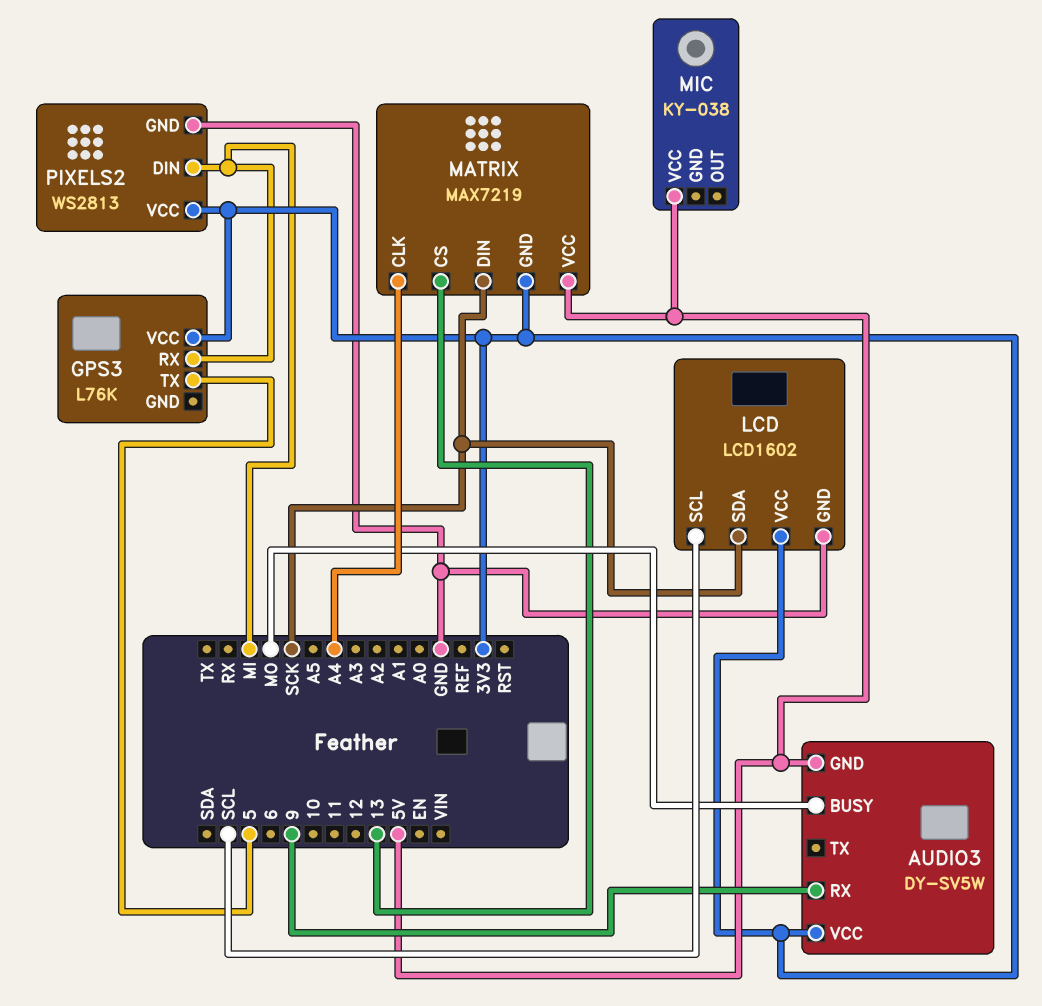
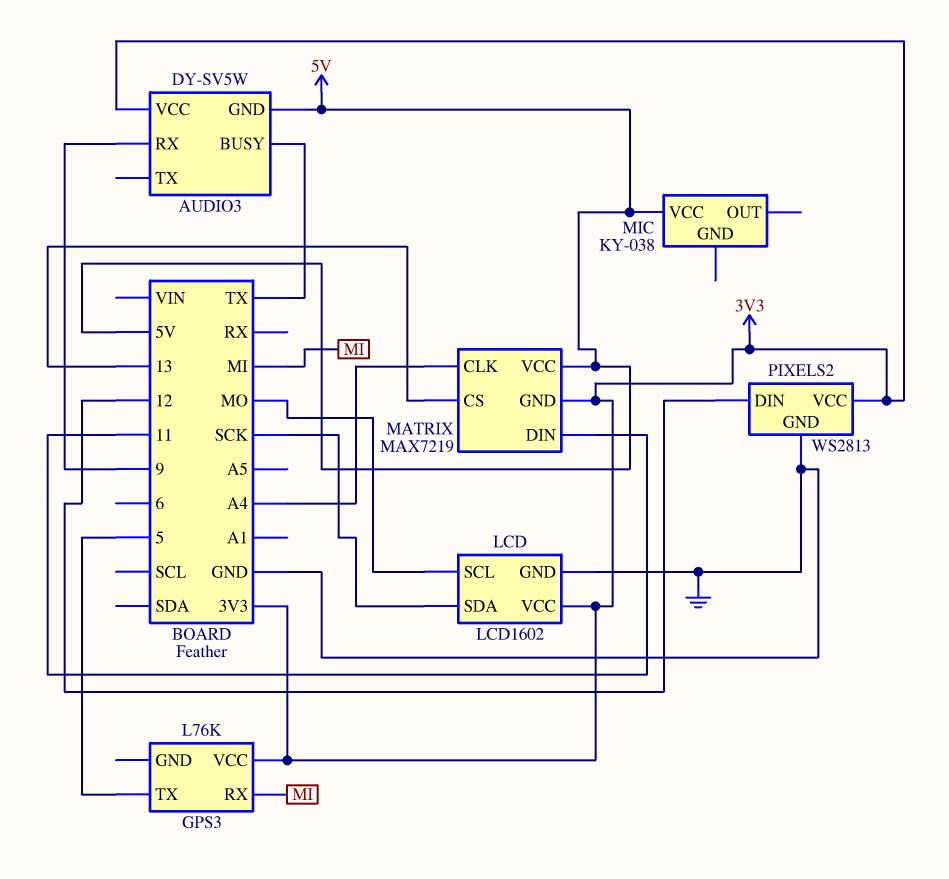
AUDIO3 pin BUSY: MO -> TX
LCD pin SCL: SCL -> MO
MATRIX pin DIN: SCK -> 11
PIXELS2 pin DIN: MI -> 12

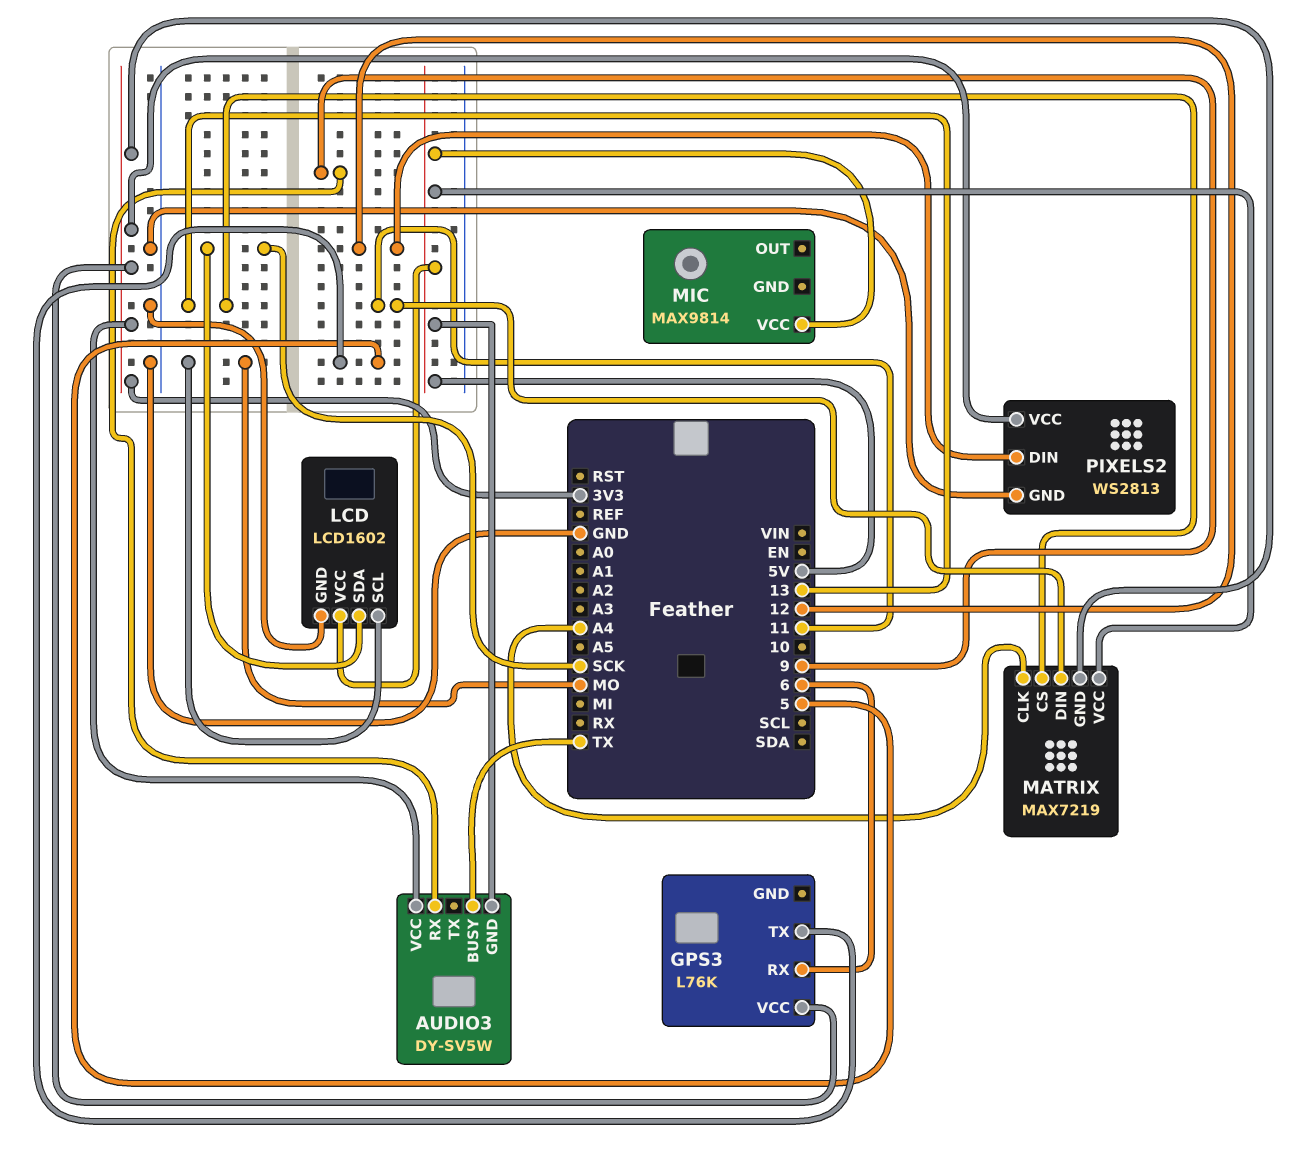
GPS3 pin RX: MI -> 6
LCD pin VCC: 3V3 -> 5V
MIC: KY-038 -> MAX9814

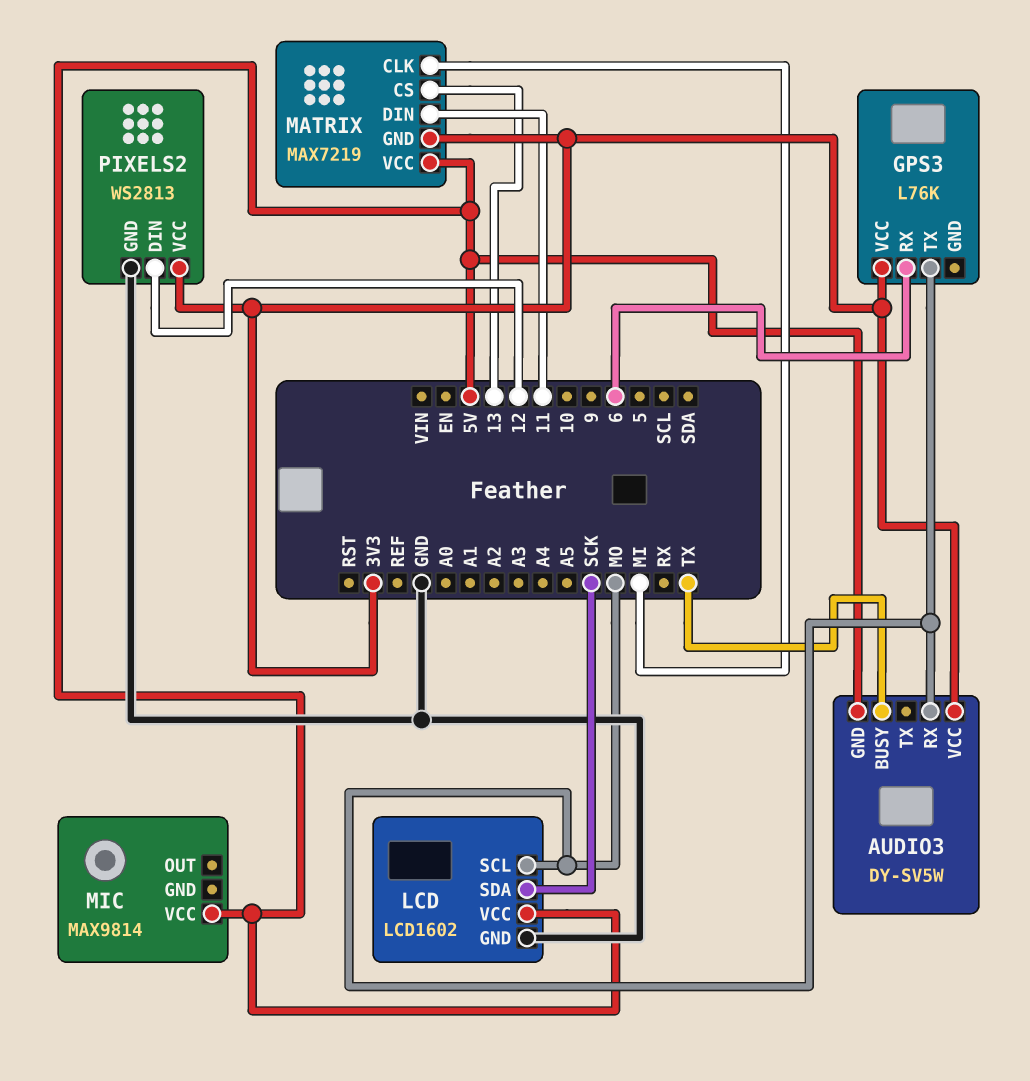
AUDIO3 pin RX: 9 -> MO
GPS3 pin TX: 5 -> MO
MATRIX pin CLK: A4 -> MI

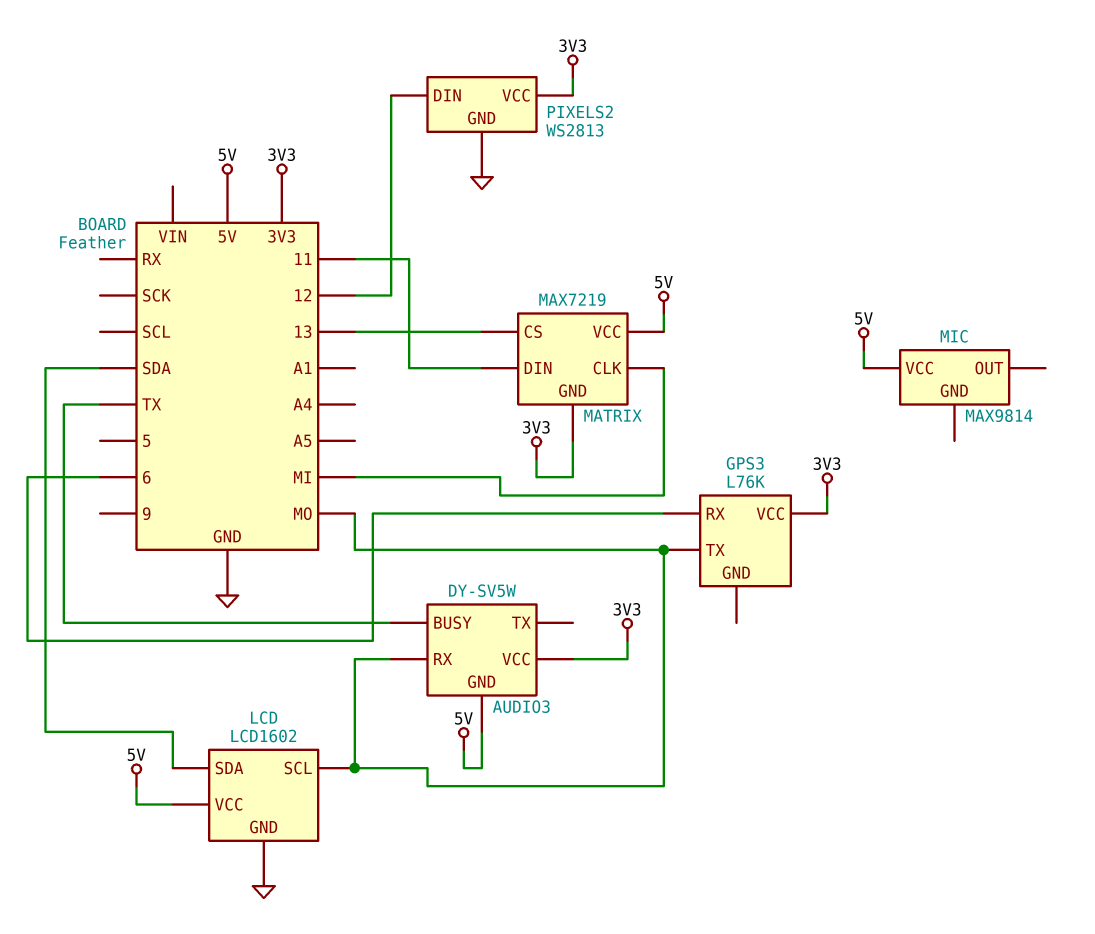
LCD pin SDA: SCK -> SDA

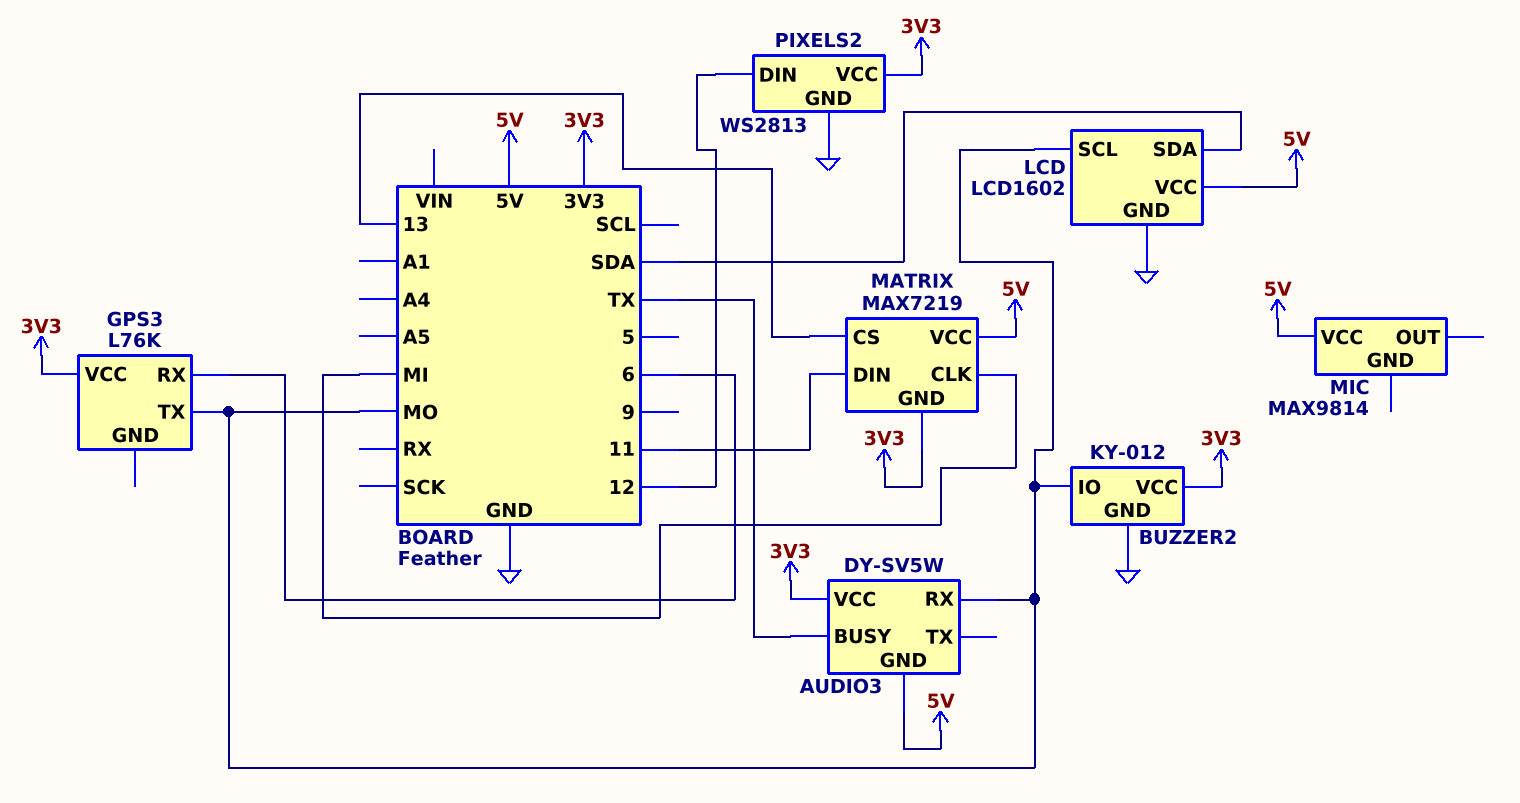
BUZZER2: none -> KY-012
BUZZER2 pin GND: none -> GND
BUZZER2 pin IO: none -> MO
BUZZER2 pin VCC: none -> 3V3

